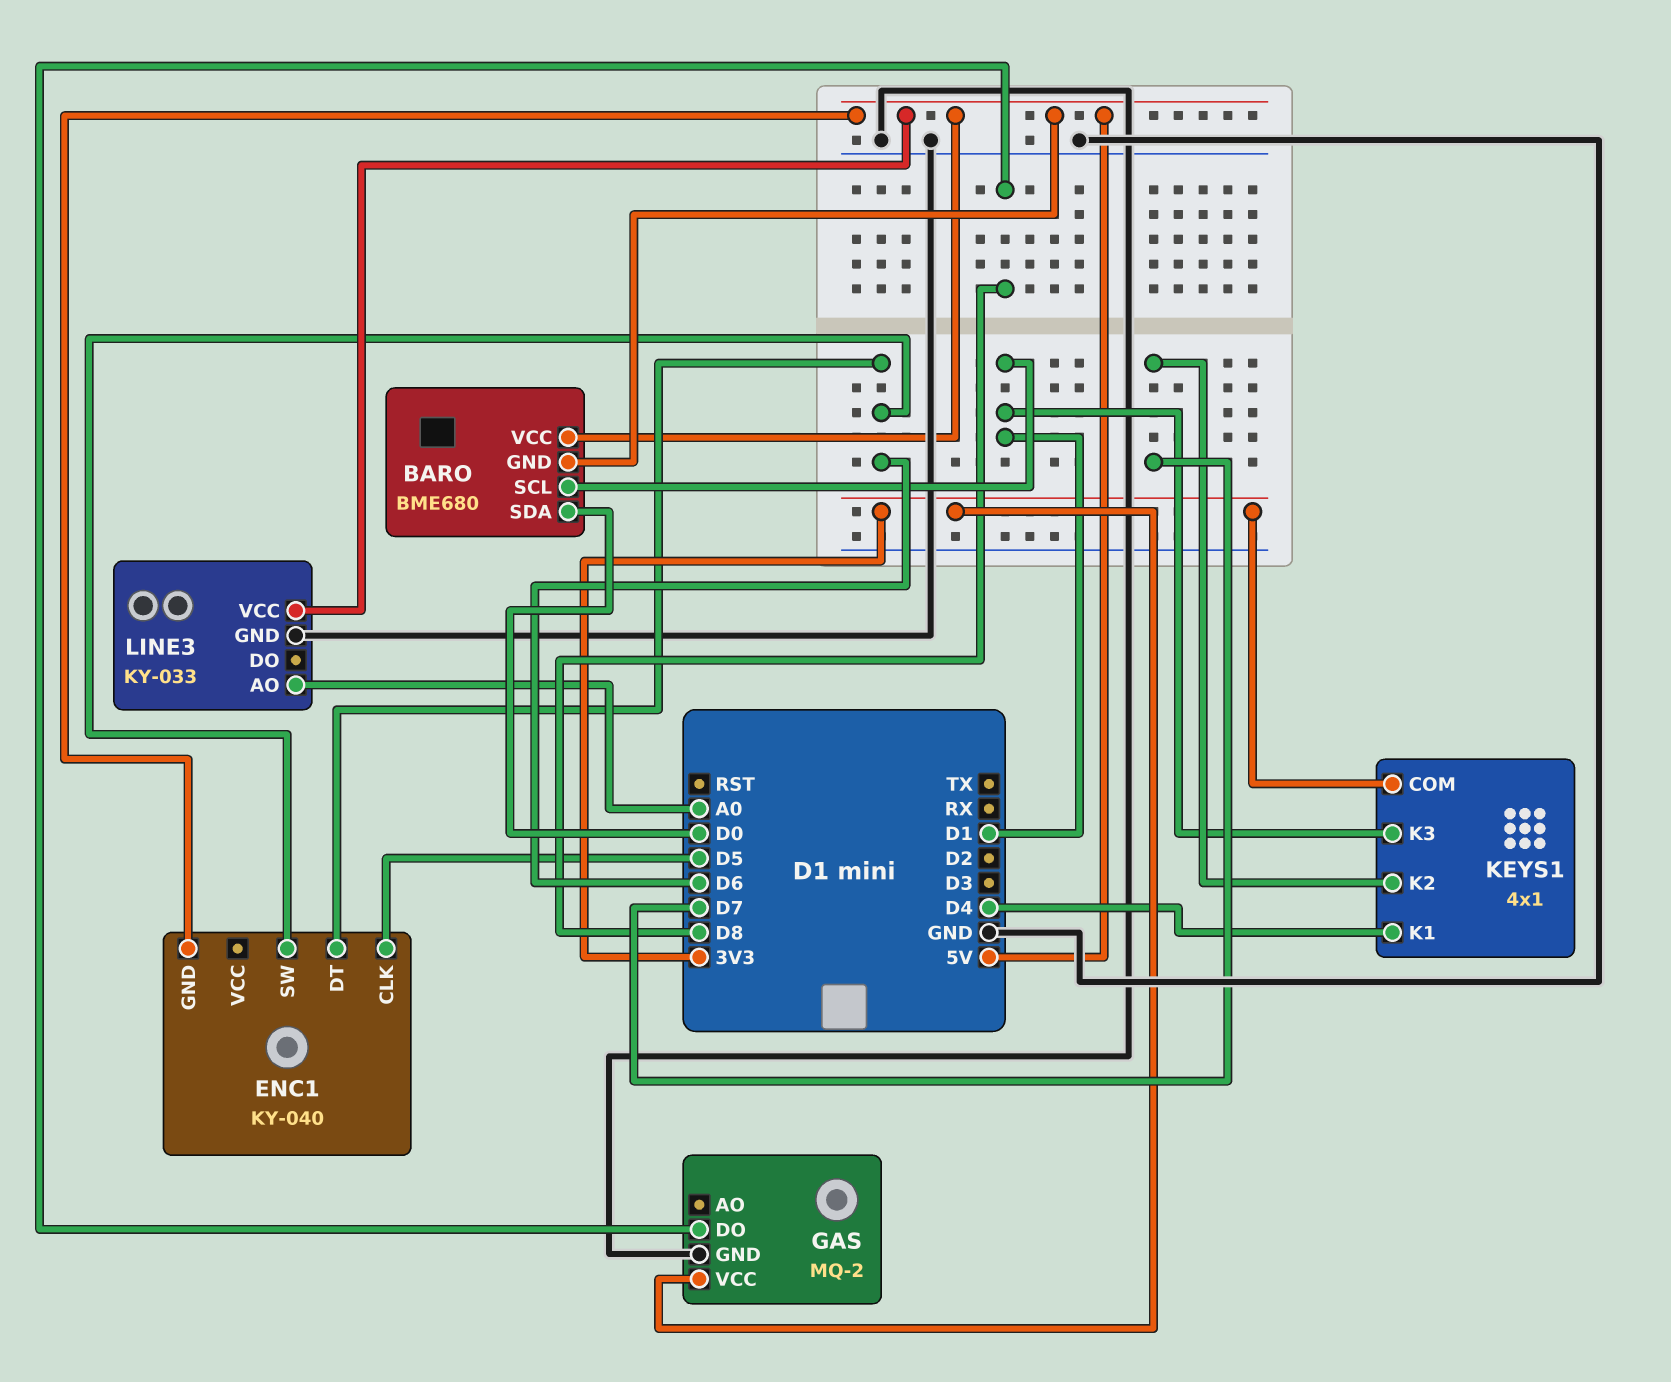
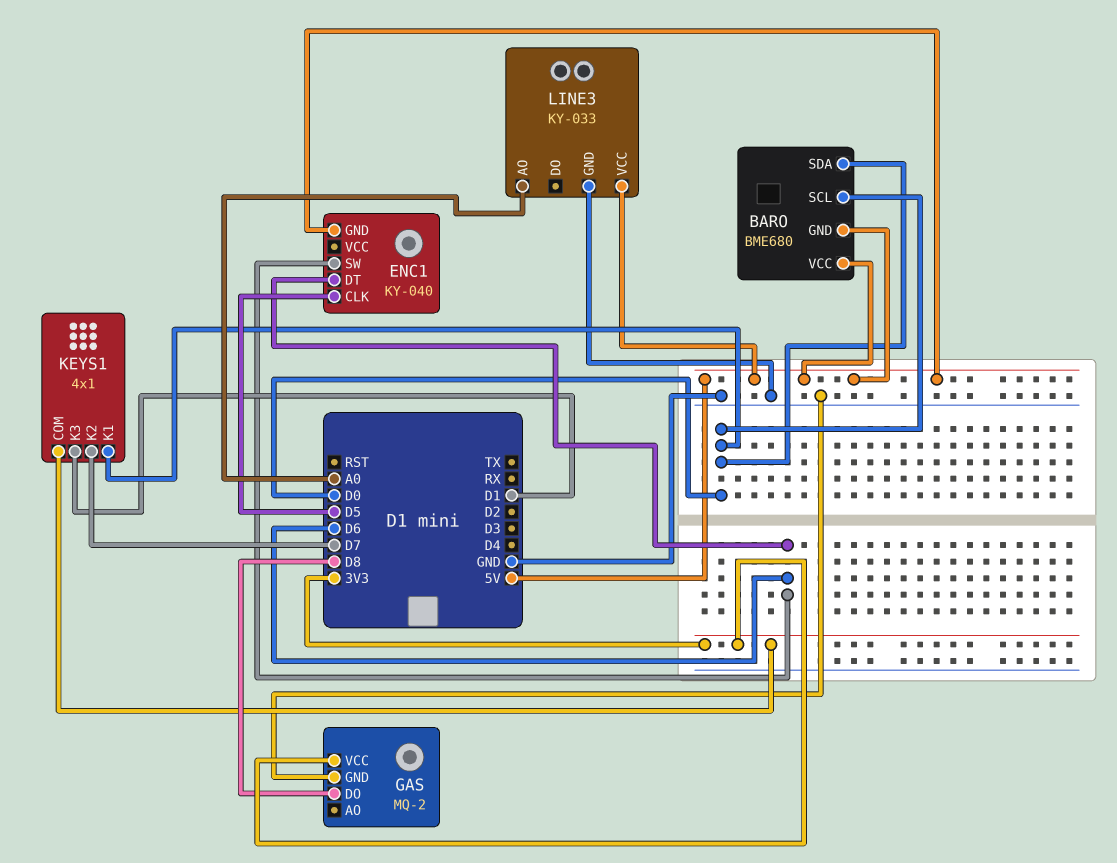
BARO pin SCL: D1 -> D0
KEYS1 pin K1: D4 -> D0

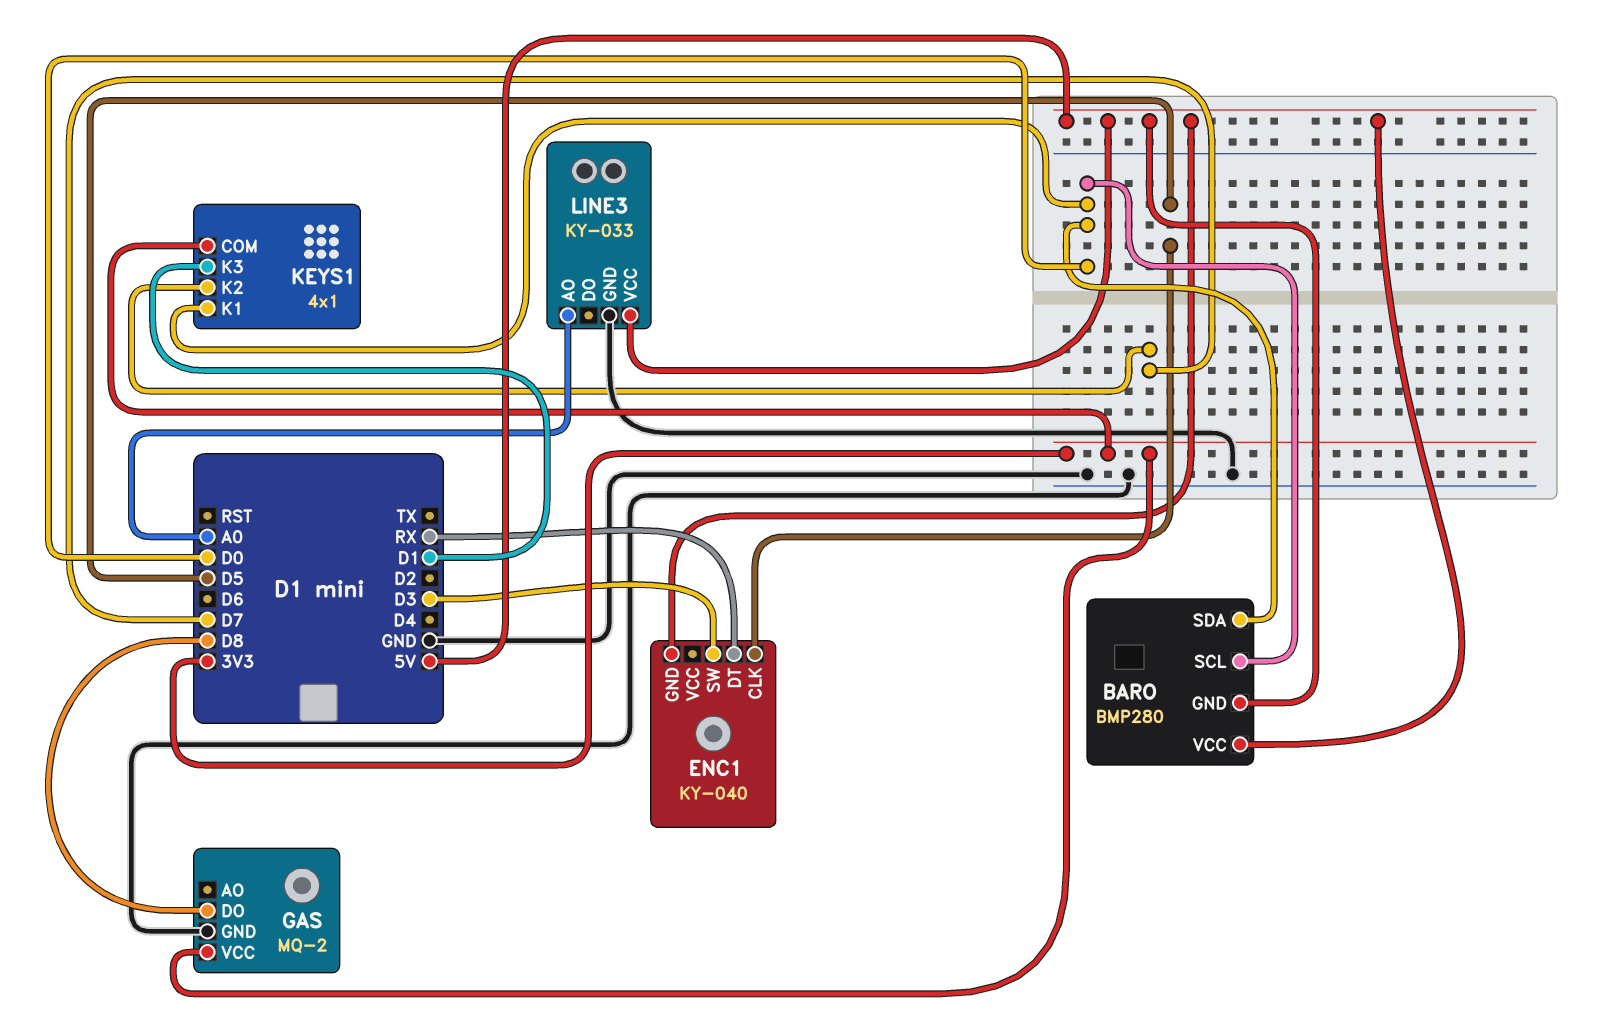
BARO: BME680 -> BMP280
ENC1 pin DT: D6 -> RX
ENC1 pin SW: D6 -> D3

